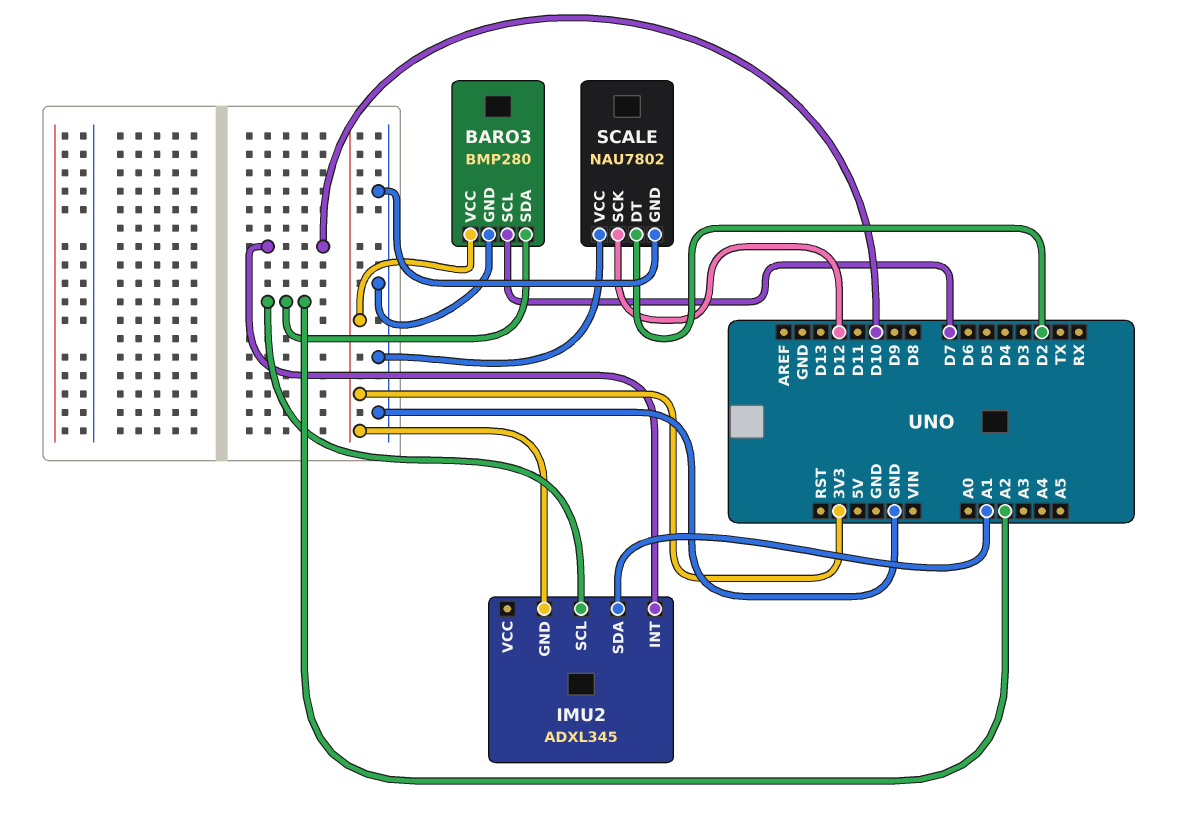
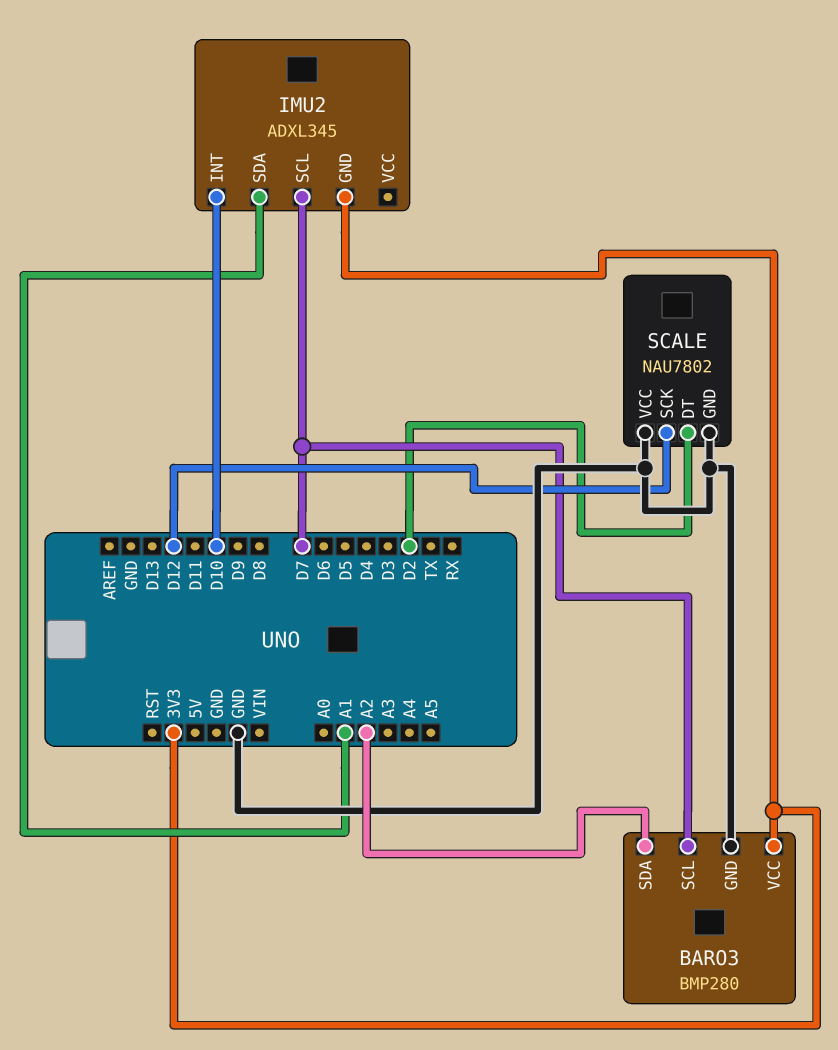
IMU2 pin SCL: A2 -> D7

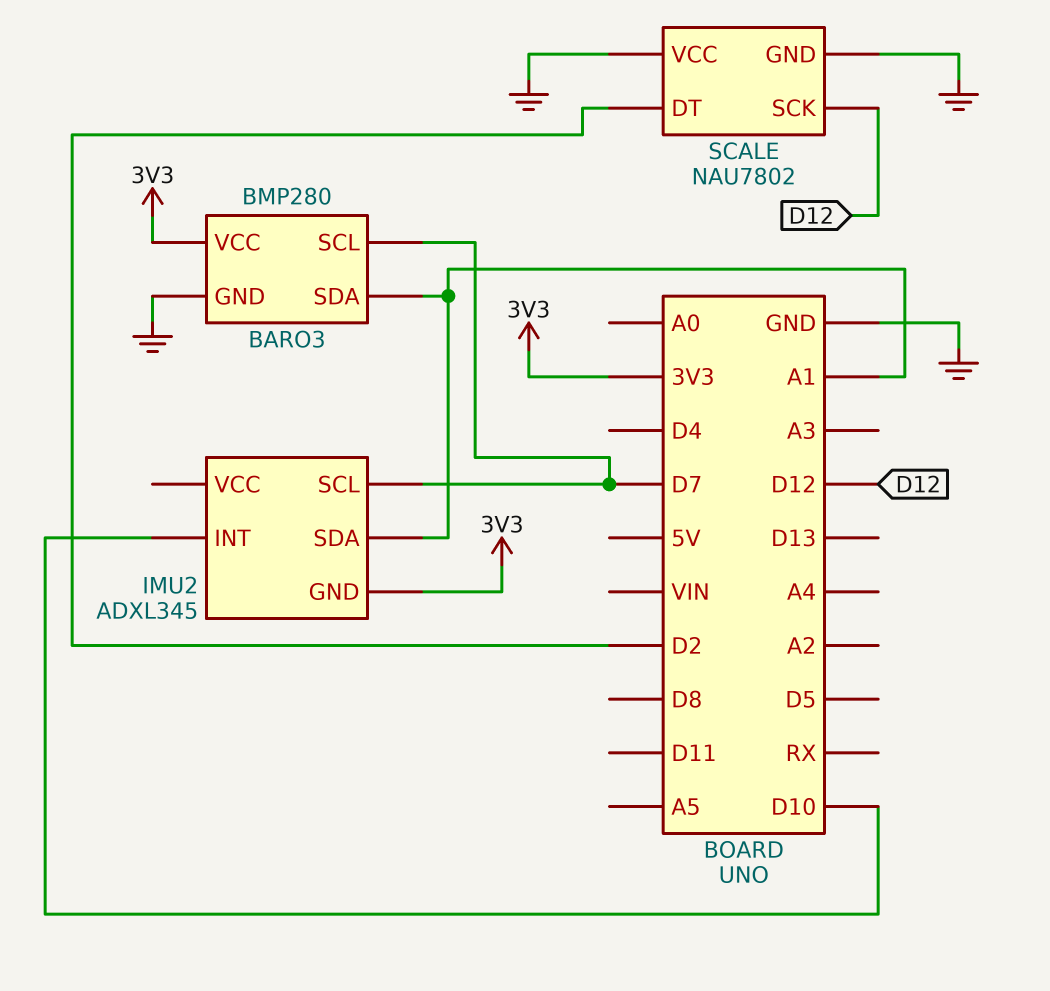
BARO3 pin SDA: A2 -> A1

